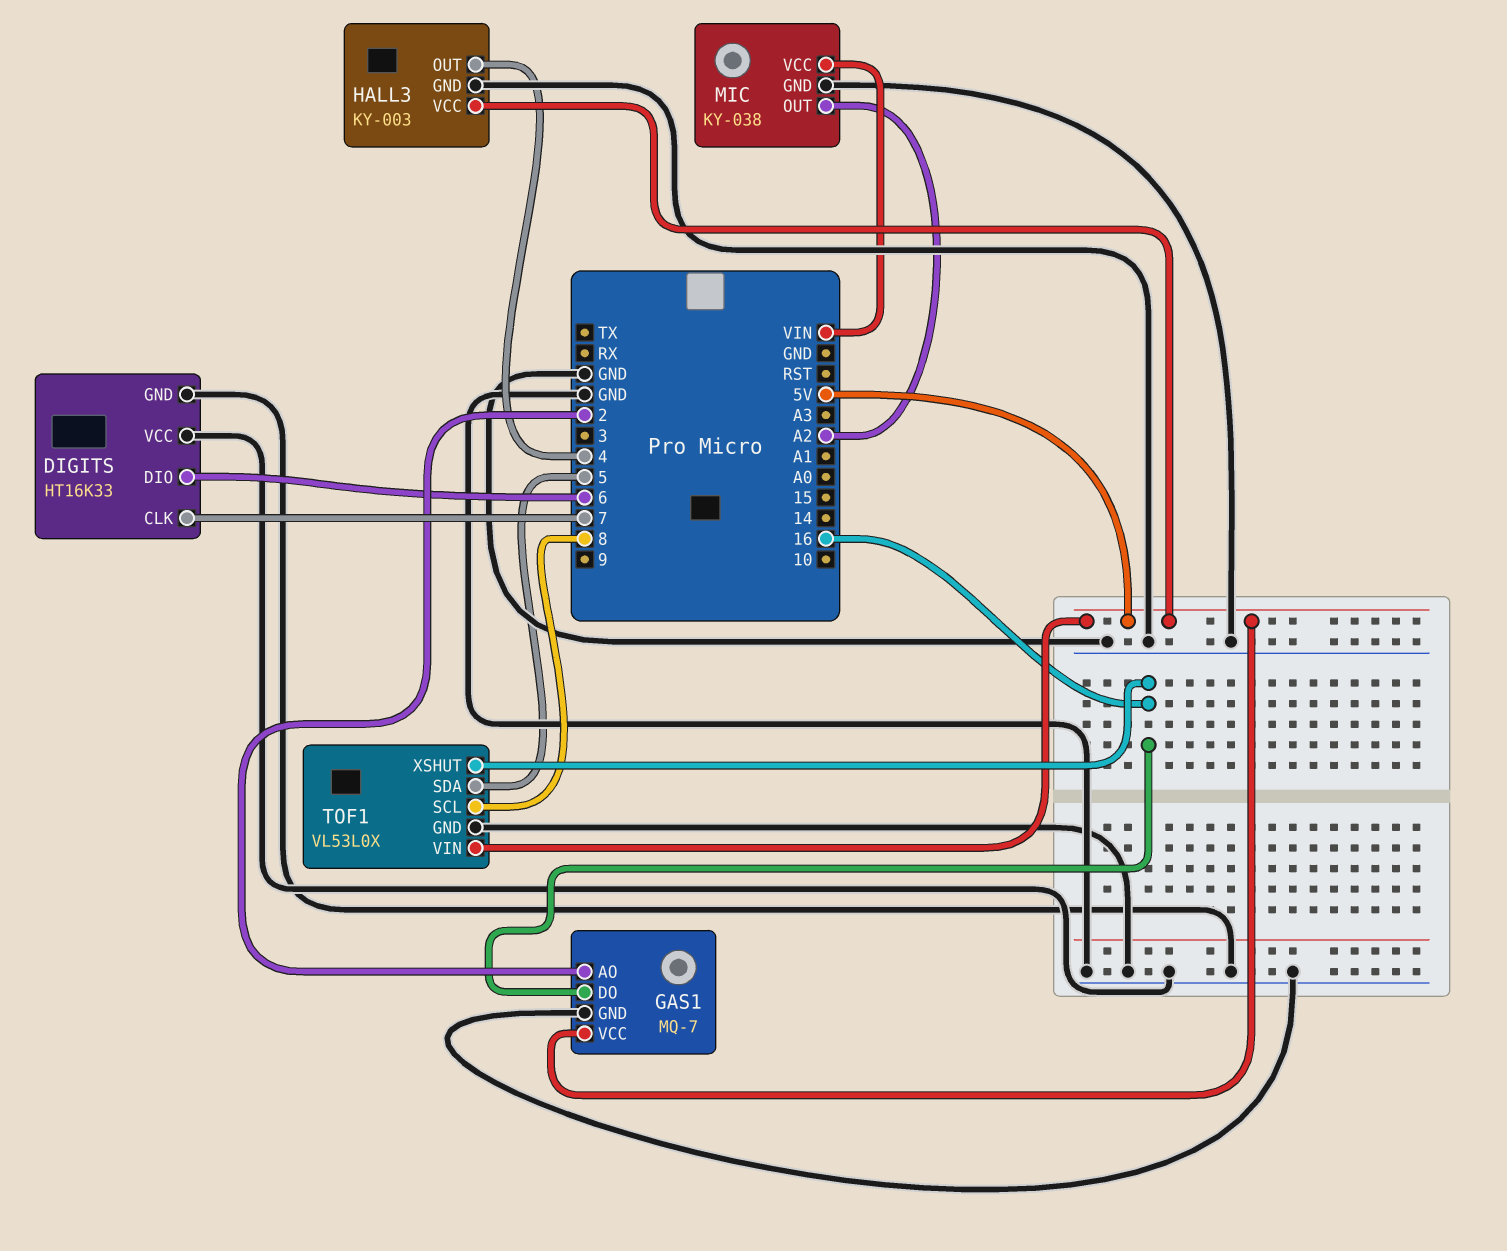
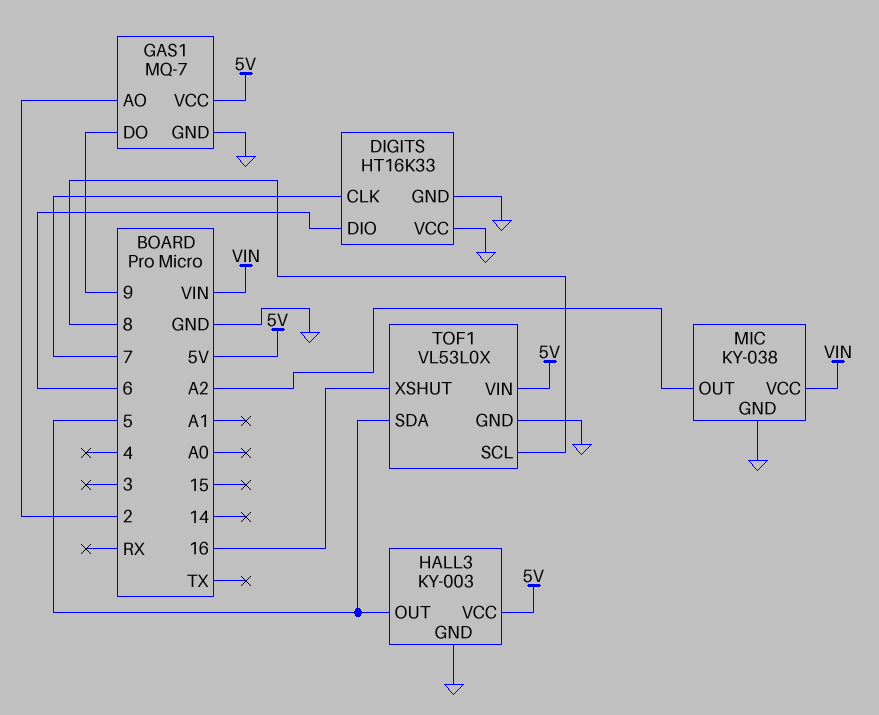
GAS1 pin DO: 16 -> 9
HALL3 pin OUT: 4 -> 5

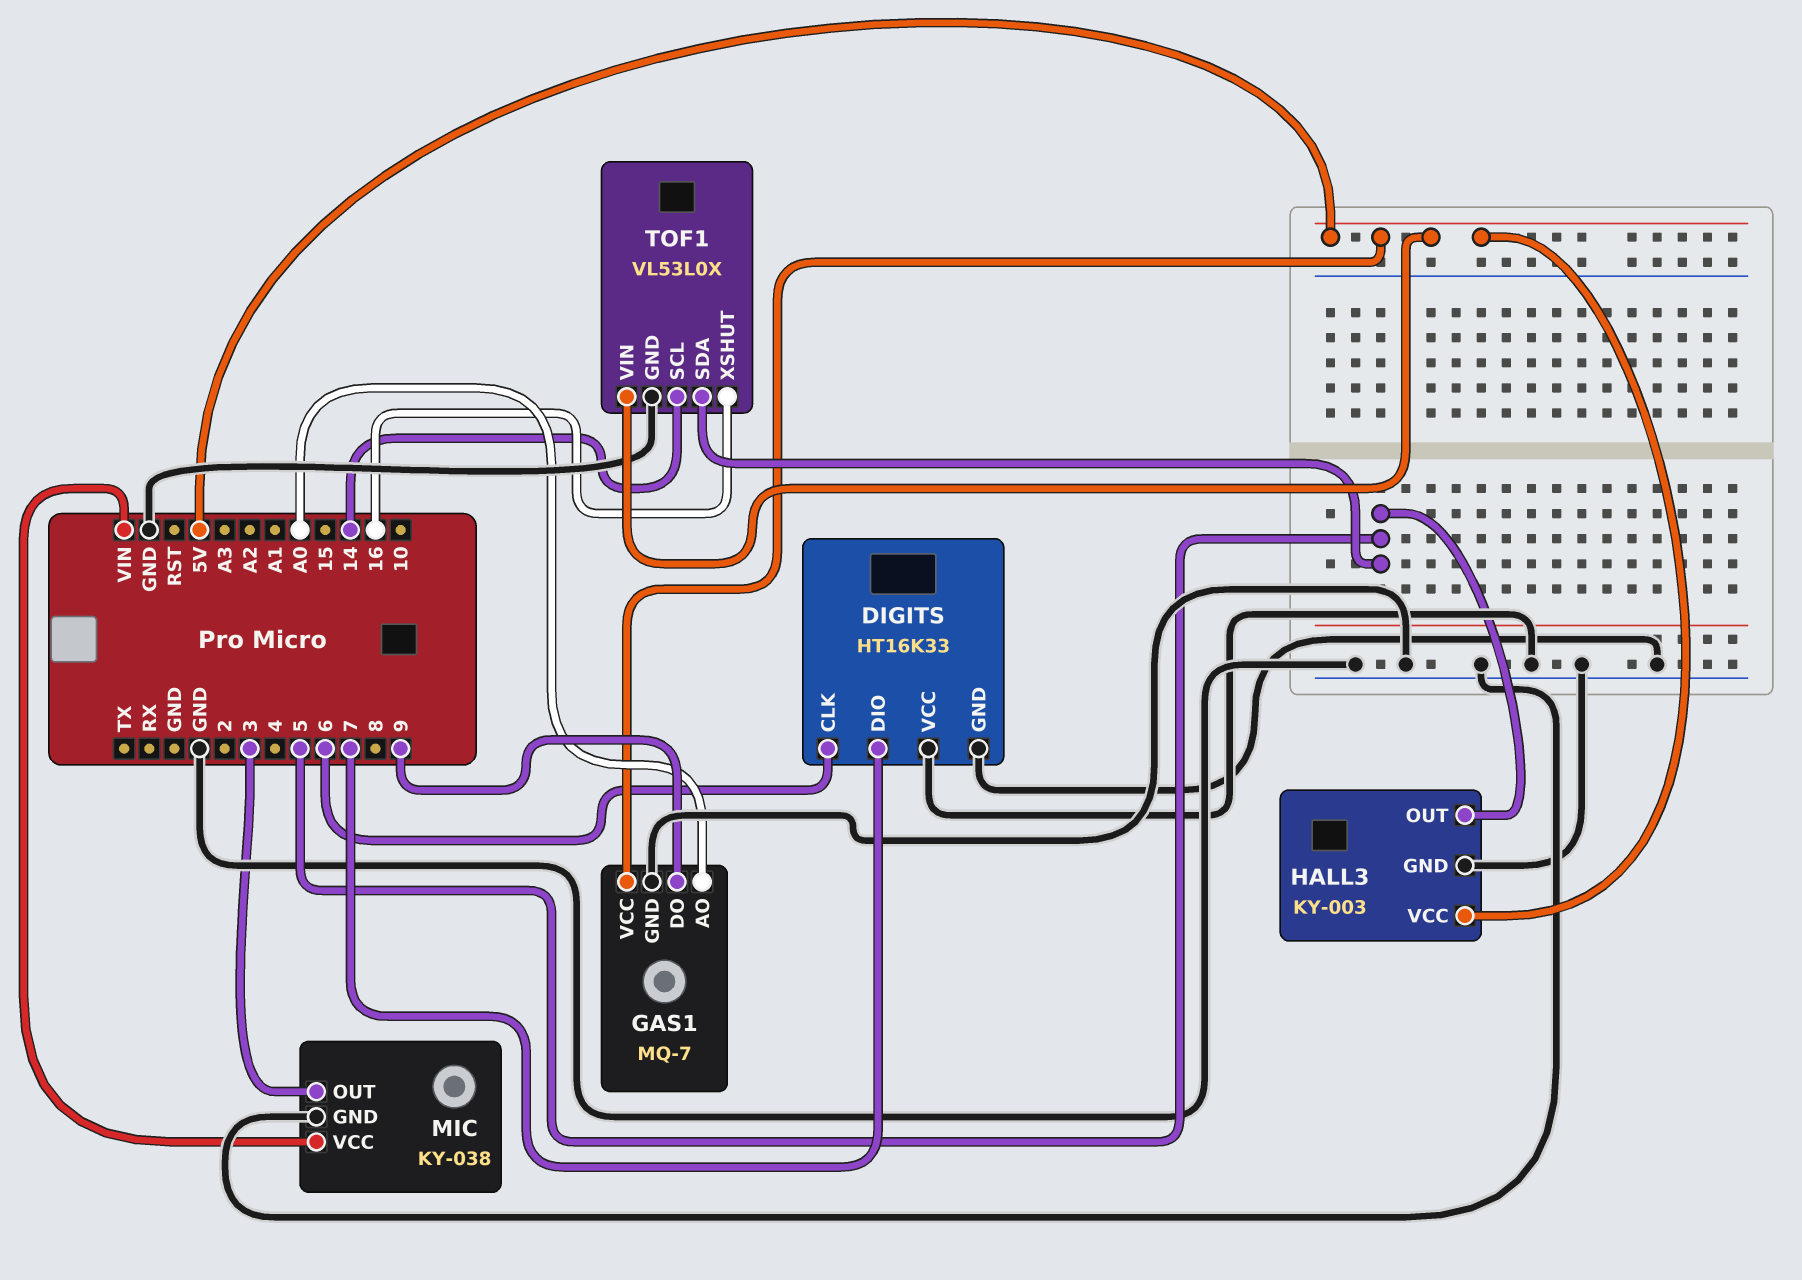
DIGITS pin CLK: 7 -> 6
DIGITS pin DIO: 6 -> 7
GAS1 pin AO: 2 -> A0
MIC pin OUT: A2 -> 3
TOF1 pin SCL: 8 -> 14

